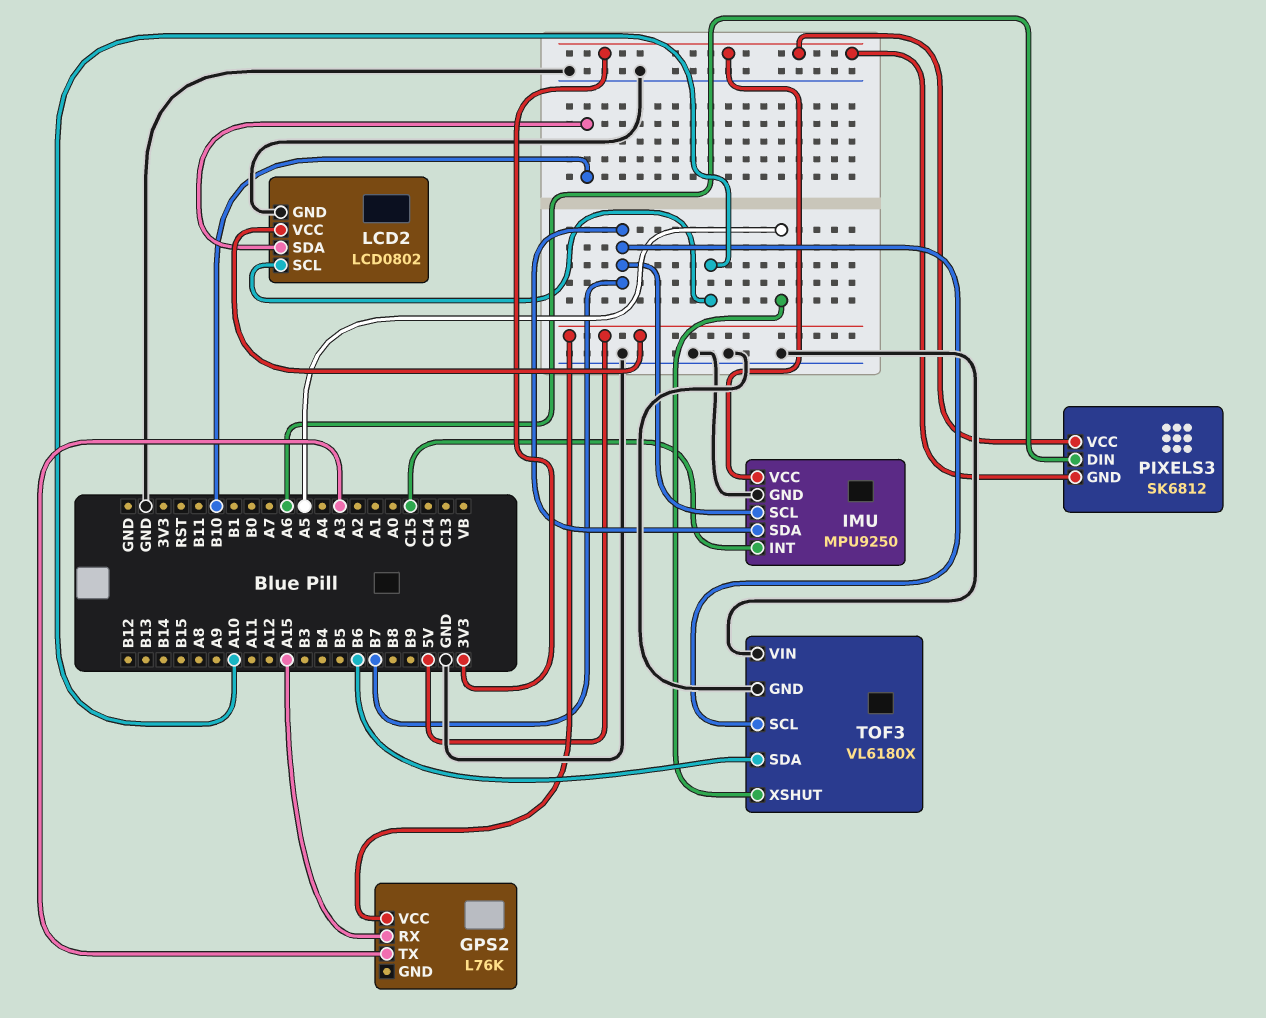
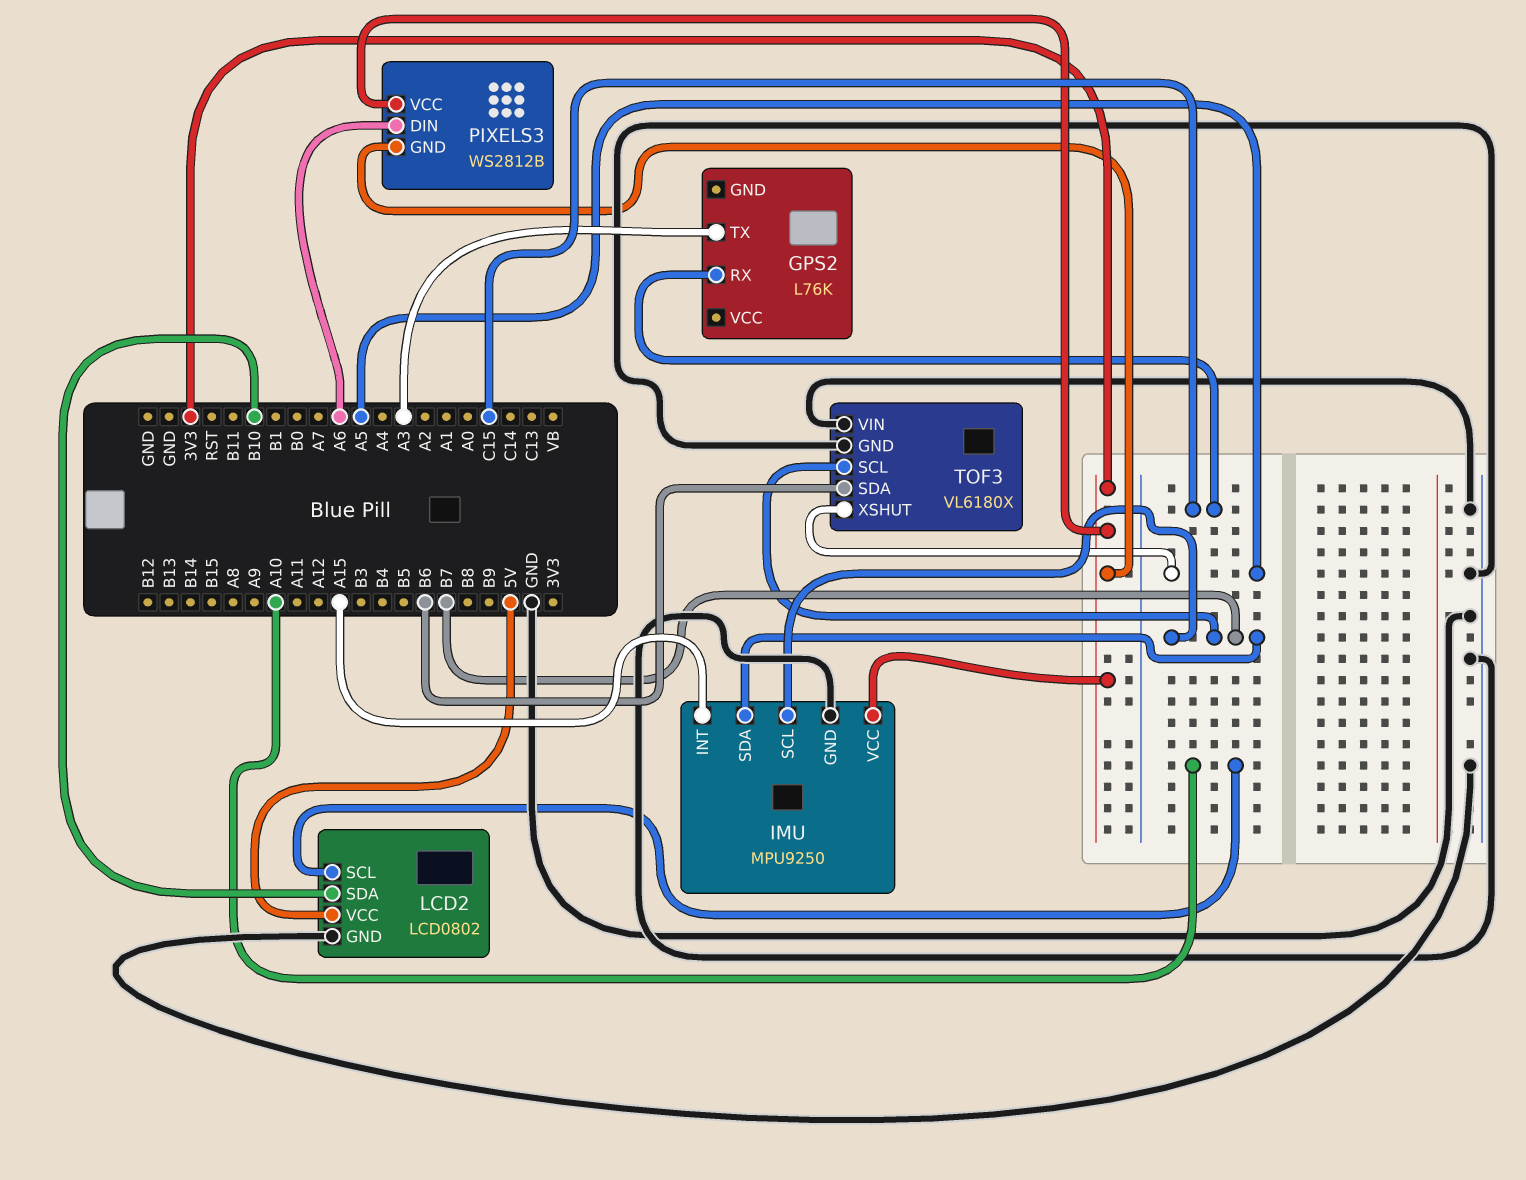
GPS2 pin RX: A15 -> C15
GPS2 pin VCC: 5V -> none
IMU pin INT: C15 -> A15
PIXELS3: SK6812 -> WS2812B

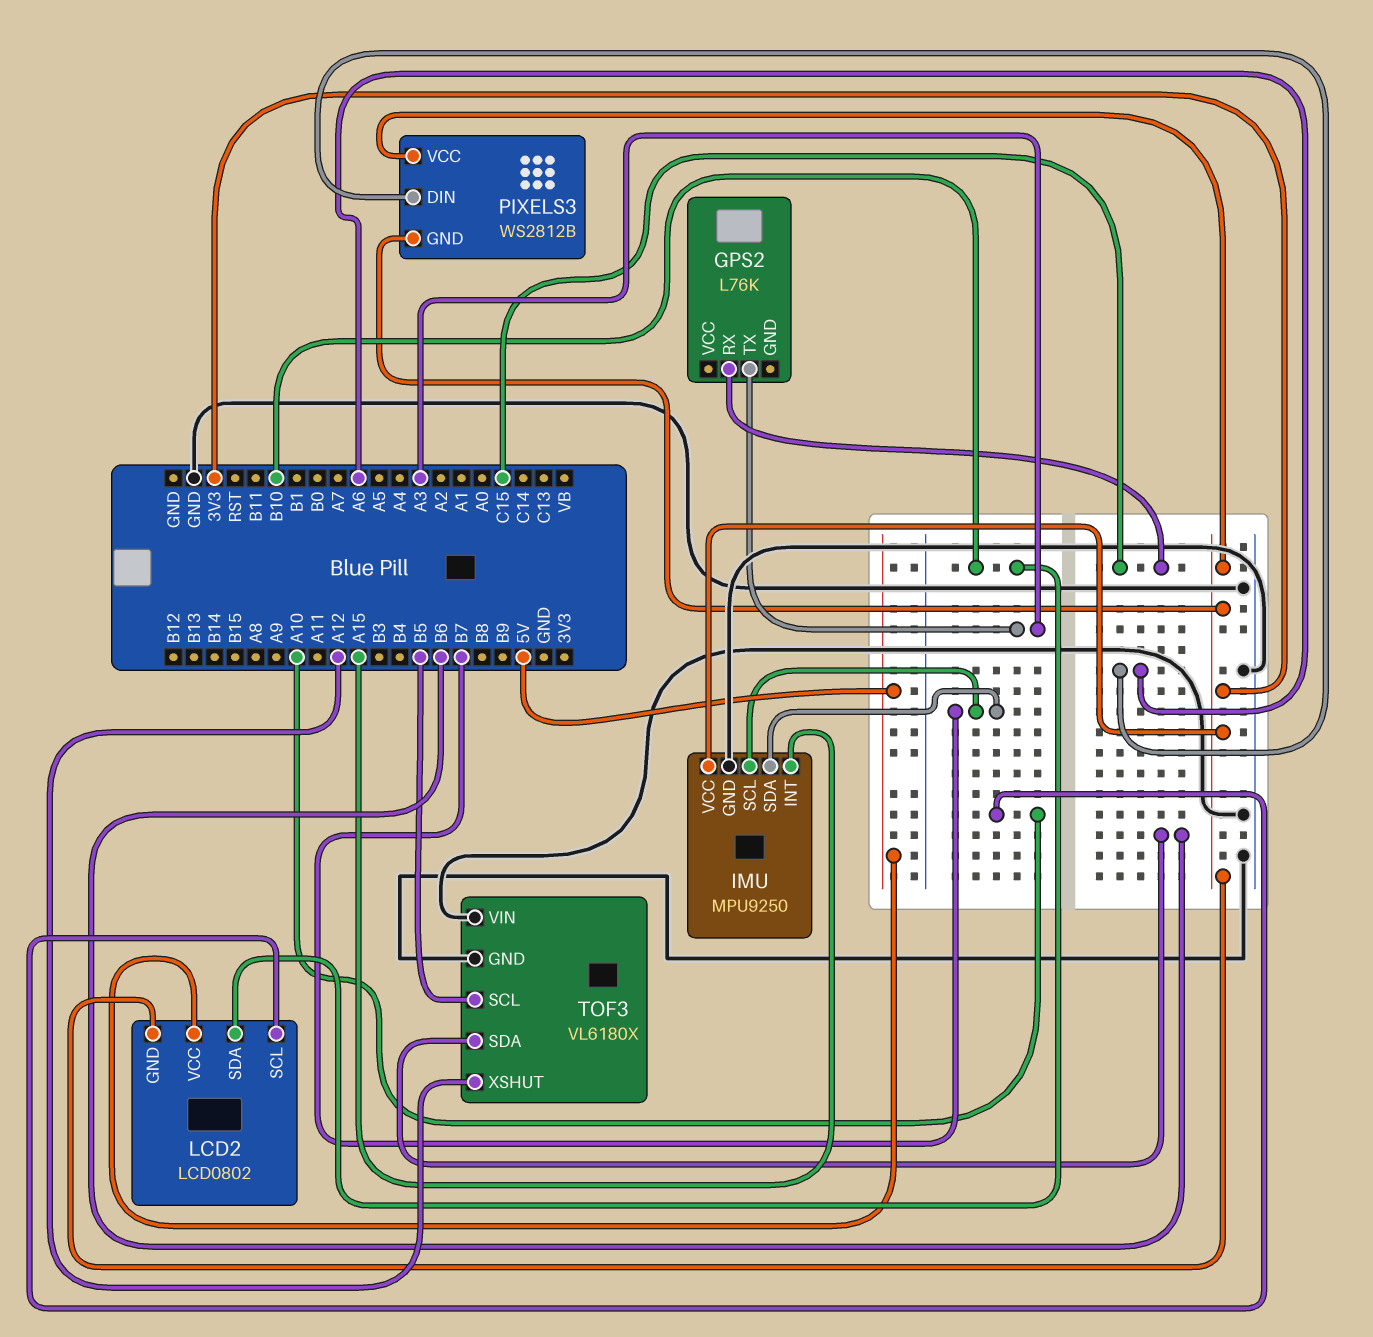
LCD2 pin GND: GND -> 3V3
TOF3 pin SCL: B7 -> B5
TOF3 pin XSHUT: A5 -> A12

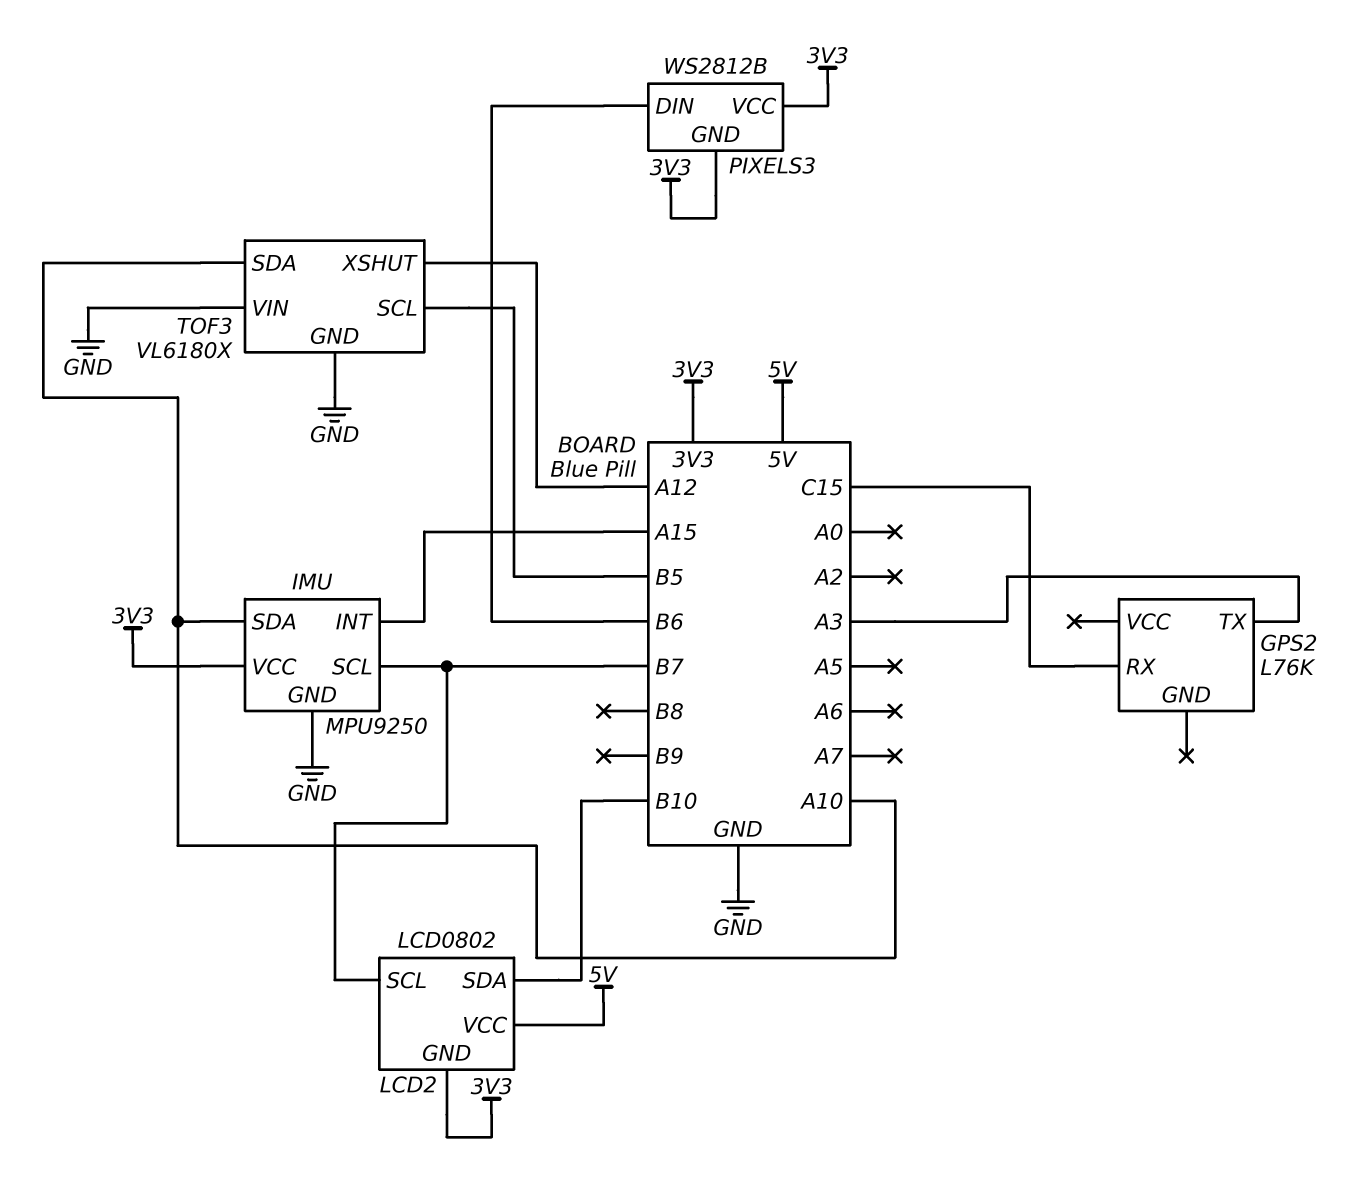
IMU pin SDA: B7 -> A10
LCD2 pin SCL: A10 -> B7
PIXELS3 pin DIN: A6 -> B6
TOF3 pin SDA: B6 -> A10

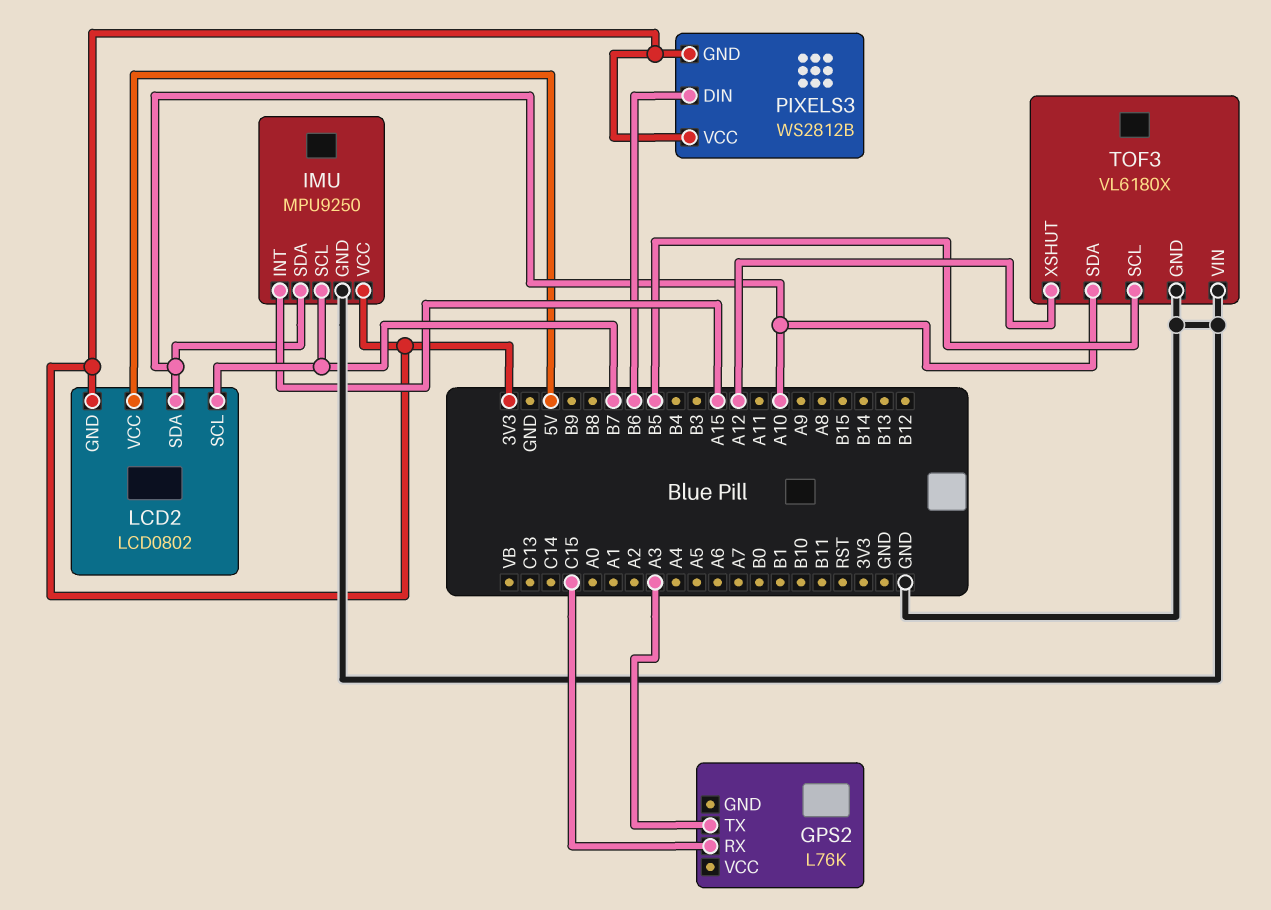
LCD2 pin SDA: B10 -> A10

